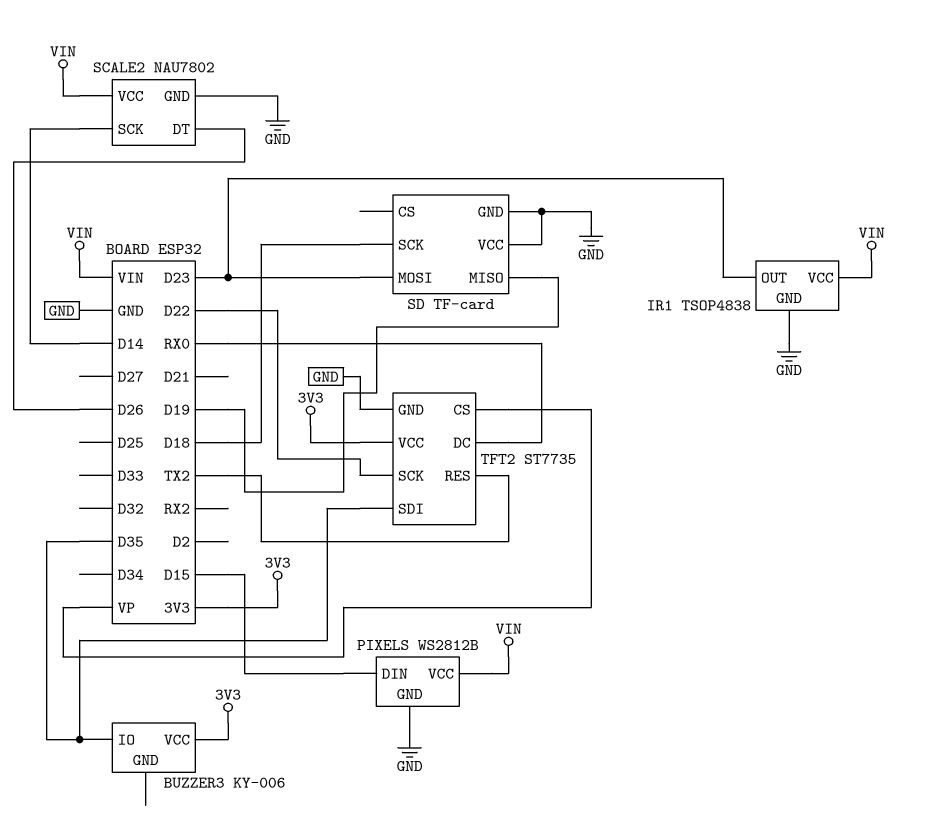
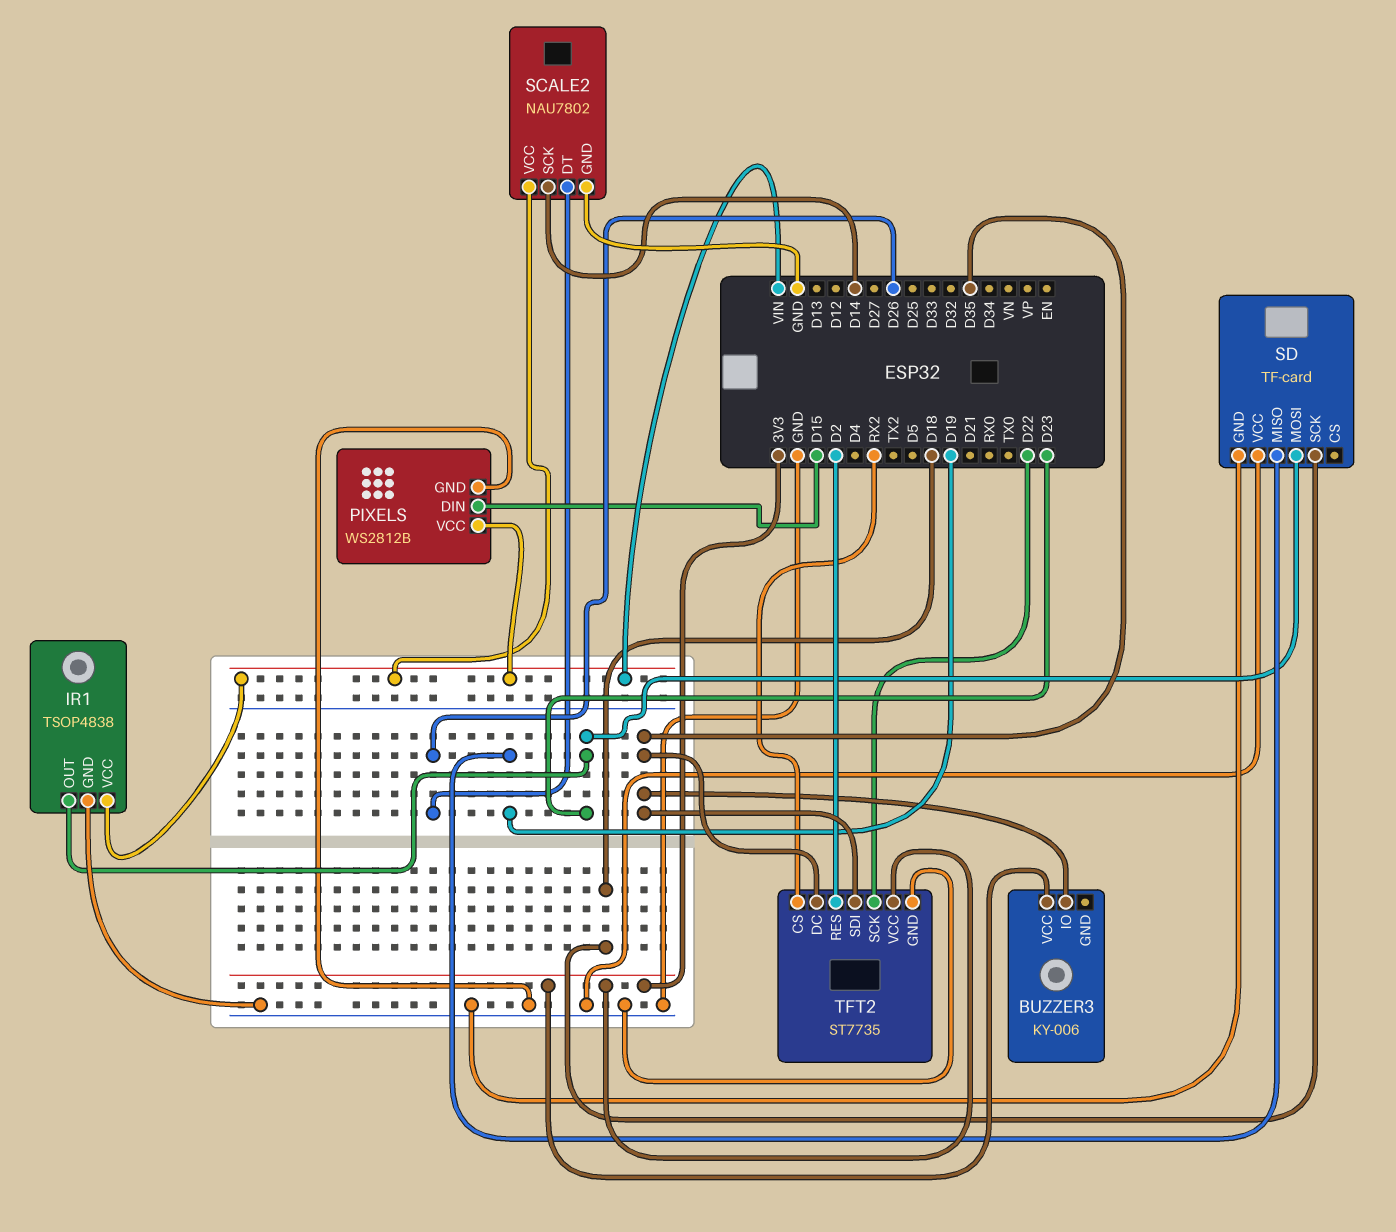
TFT2 pin CS: VP -> RX2
TFT2 pin DC: RX0 -> D35
TFT2 pin RES: TX2 -> D2

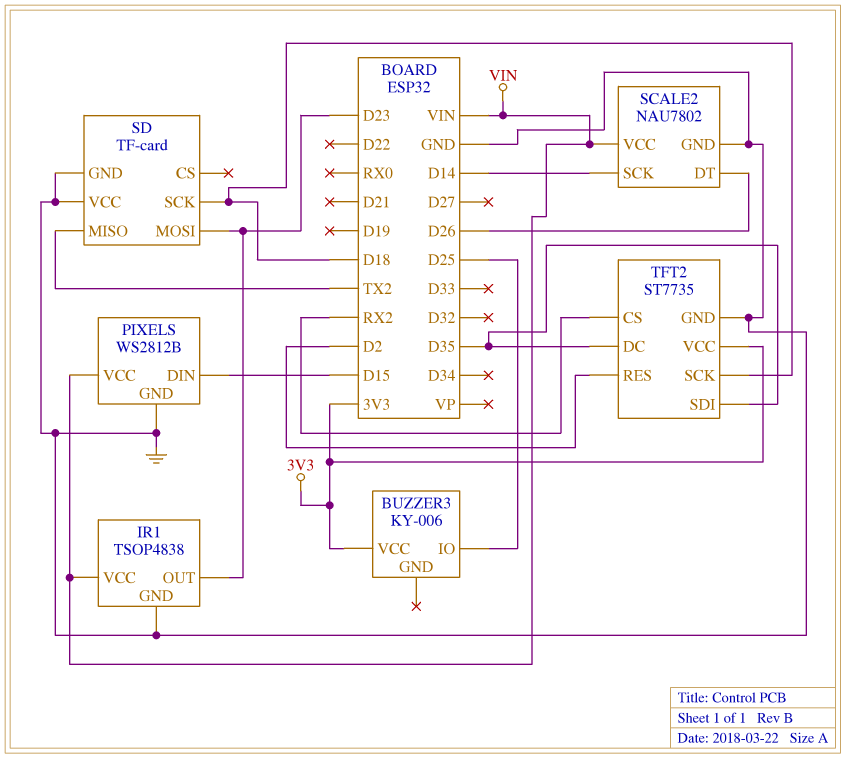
BUZZER3 pin IO: D35 -> D25
SD pin MISO: D19 -> TX2
TFT2 pin SCK: D22 -> D18

